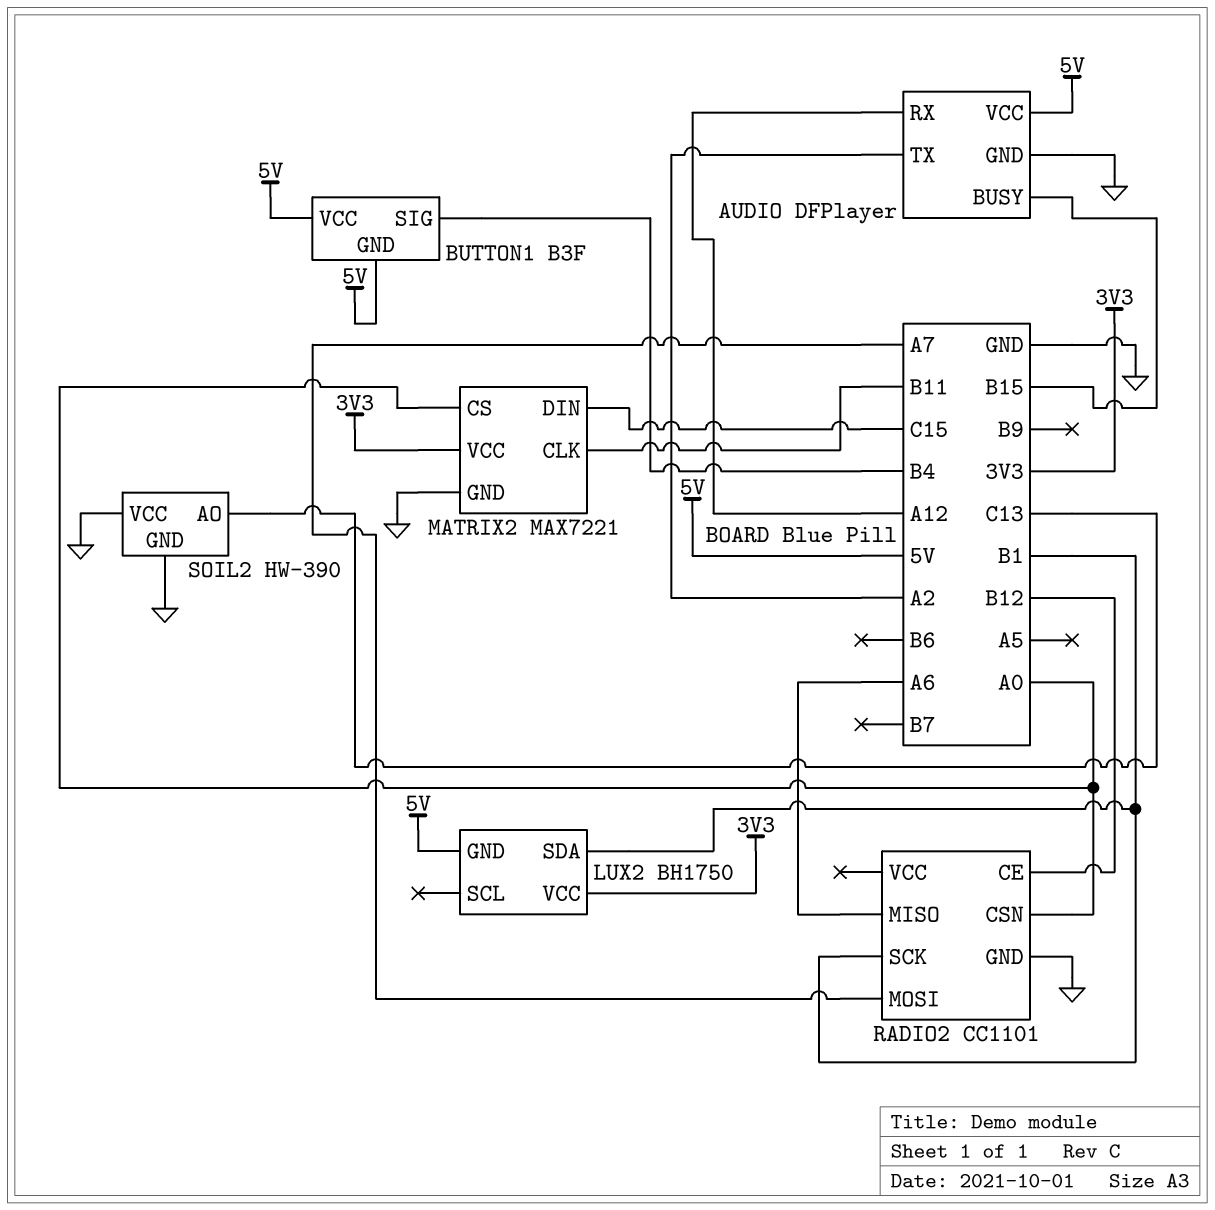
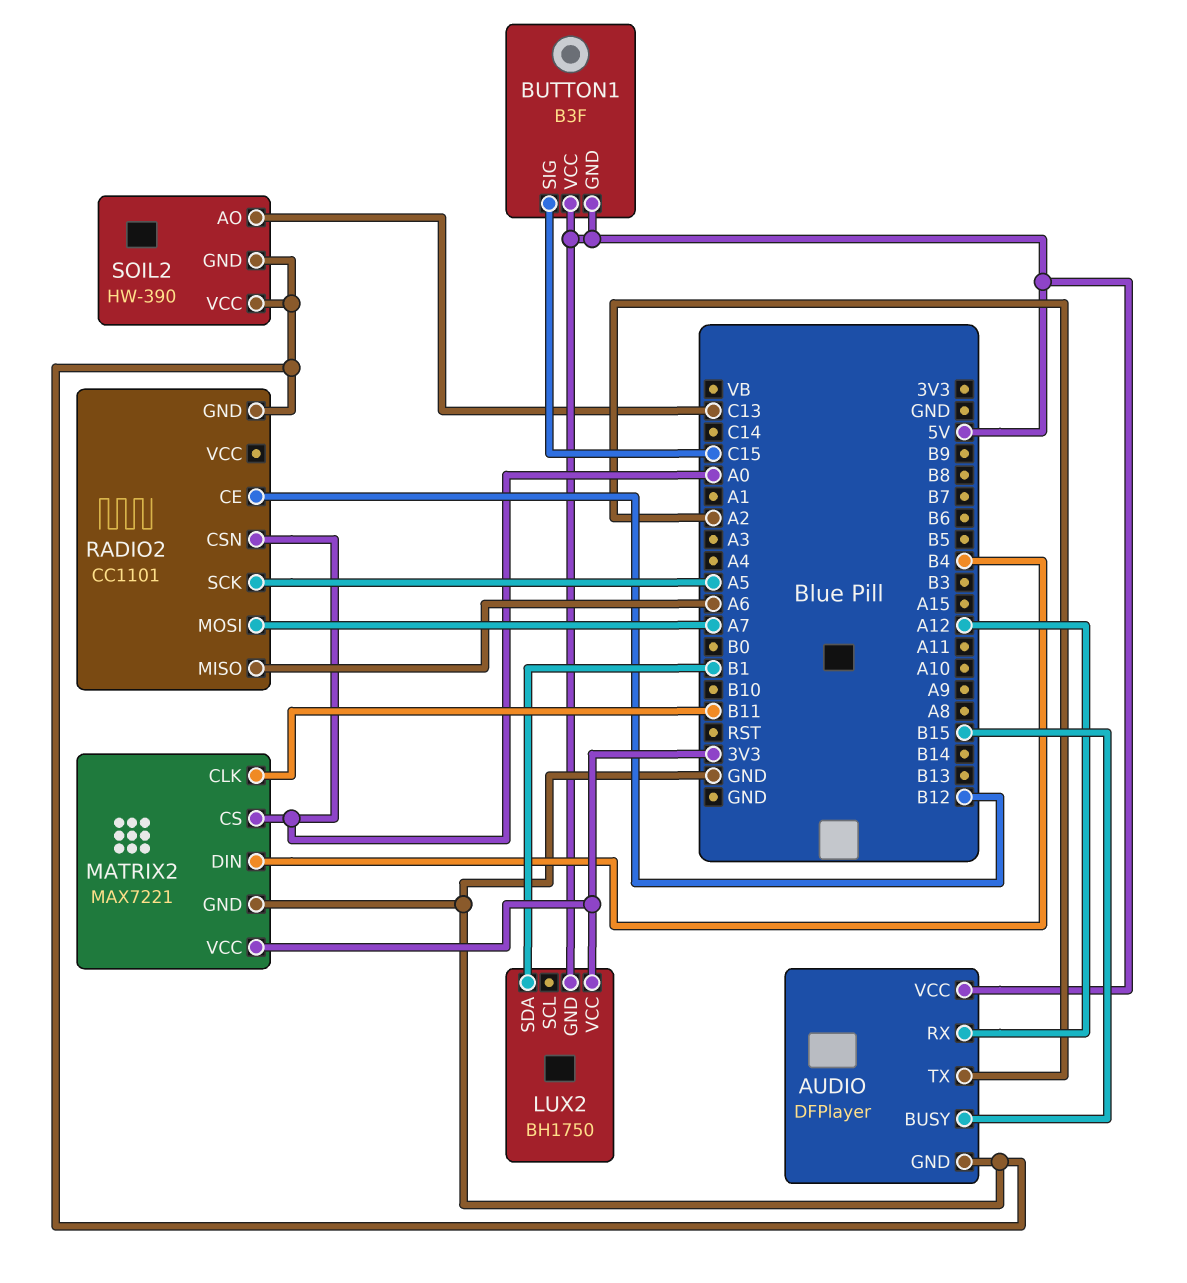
BUTTON1 pin SIG: B4 -> C15
MATRIX2 pin DIN: C15 -> B4
RADIO2 pin SCK: B1 -> A5

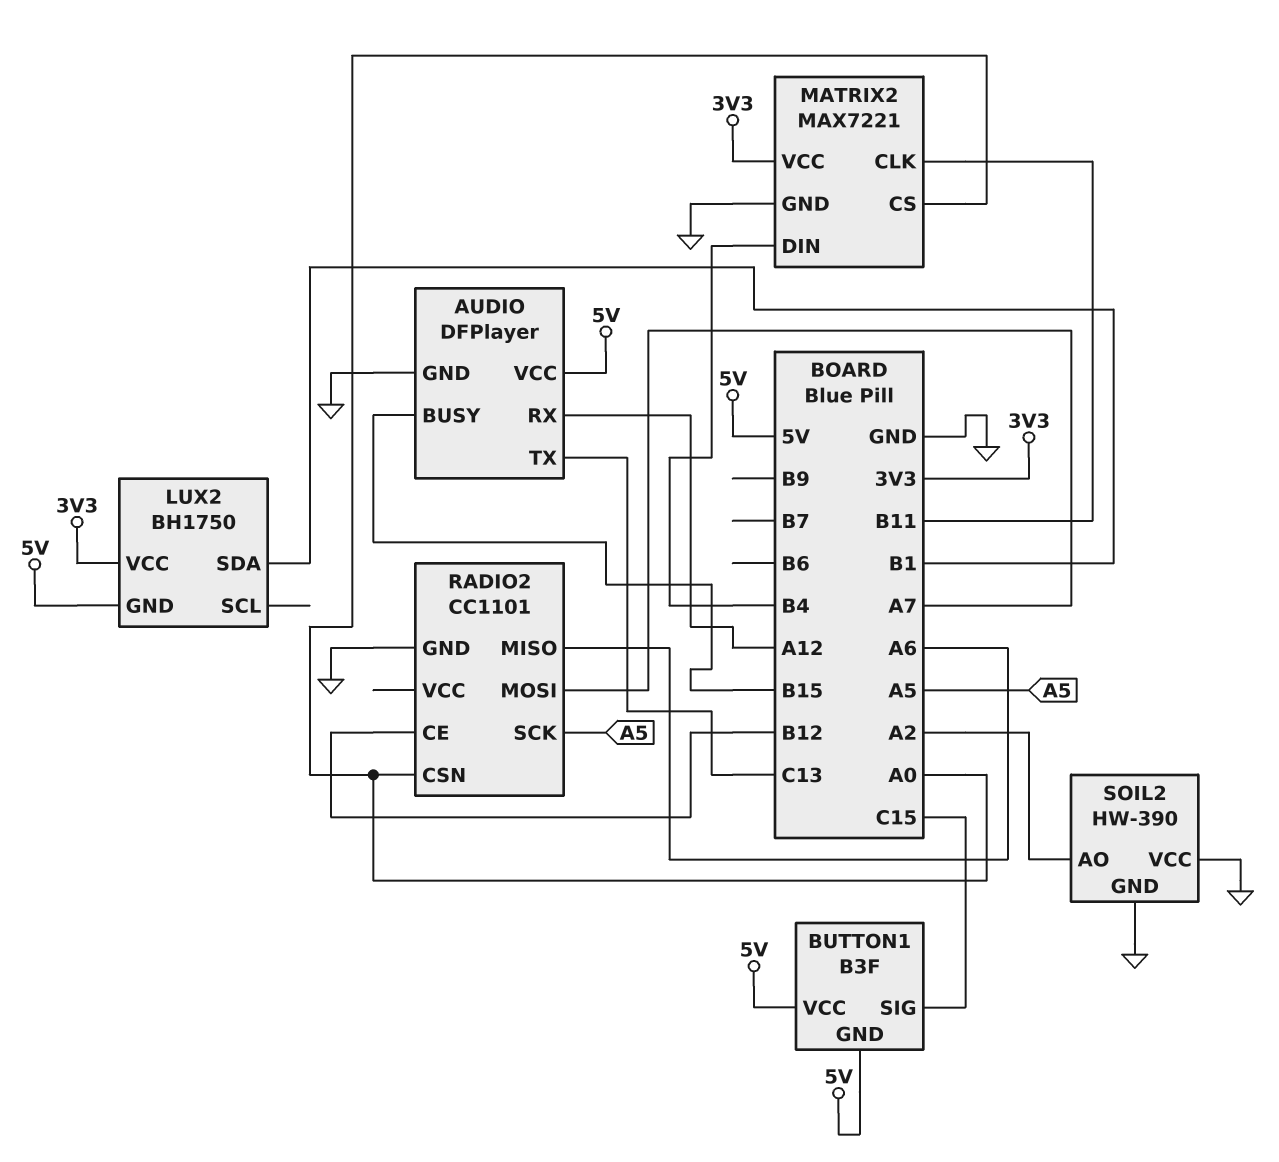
AUDIO pin TX: A2 -> C13
SOIL2 pin AO: C13 -> A2

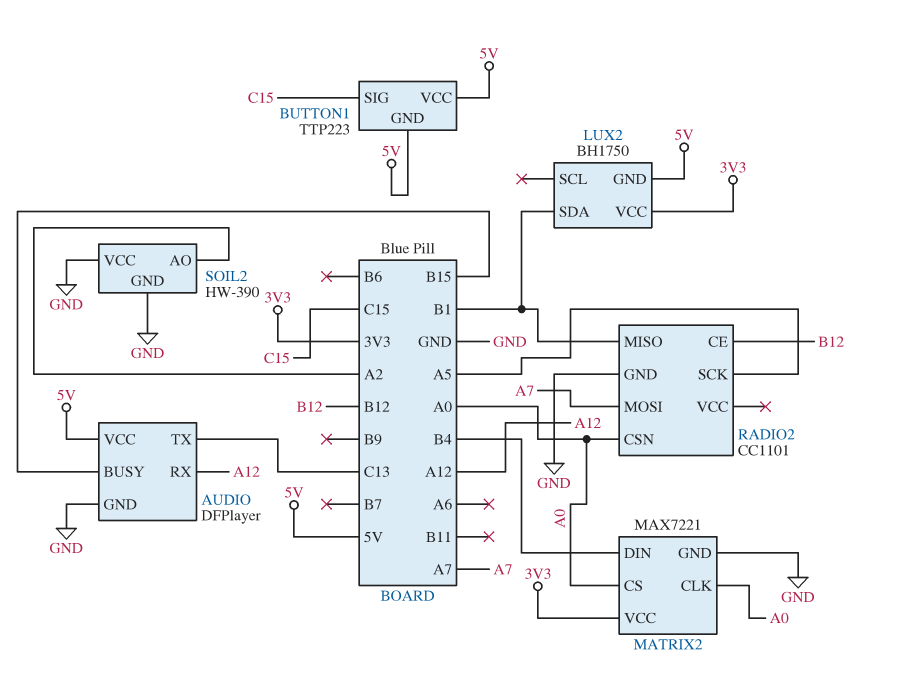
BUTTON1: B3F -> TTP223
MATRIX2 pin CLK: B11 -> A0
RADIO2 pin MISO: A6 -> B1

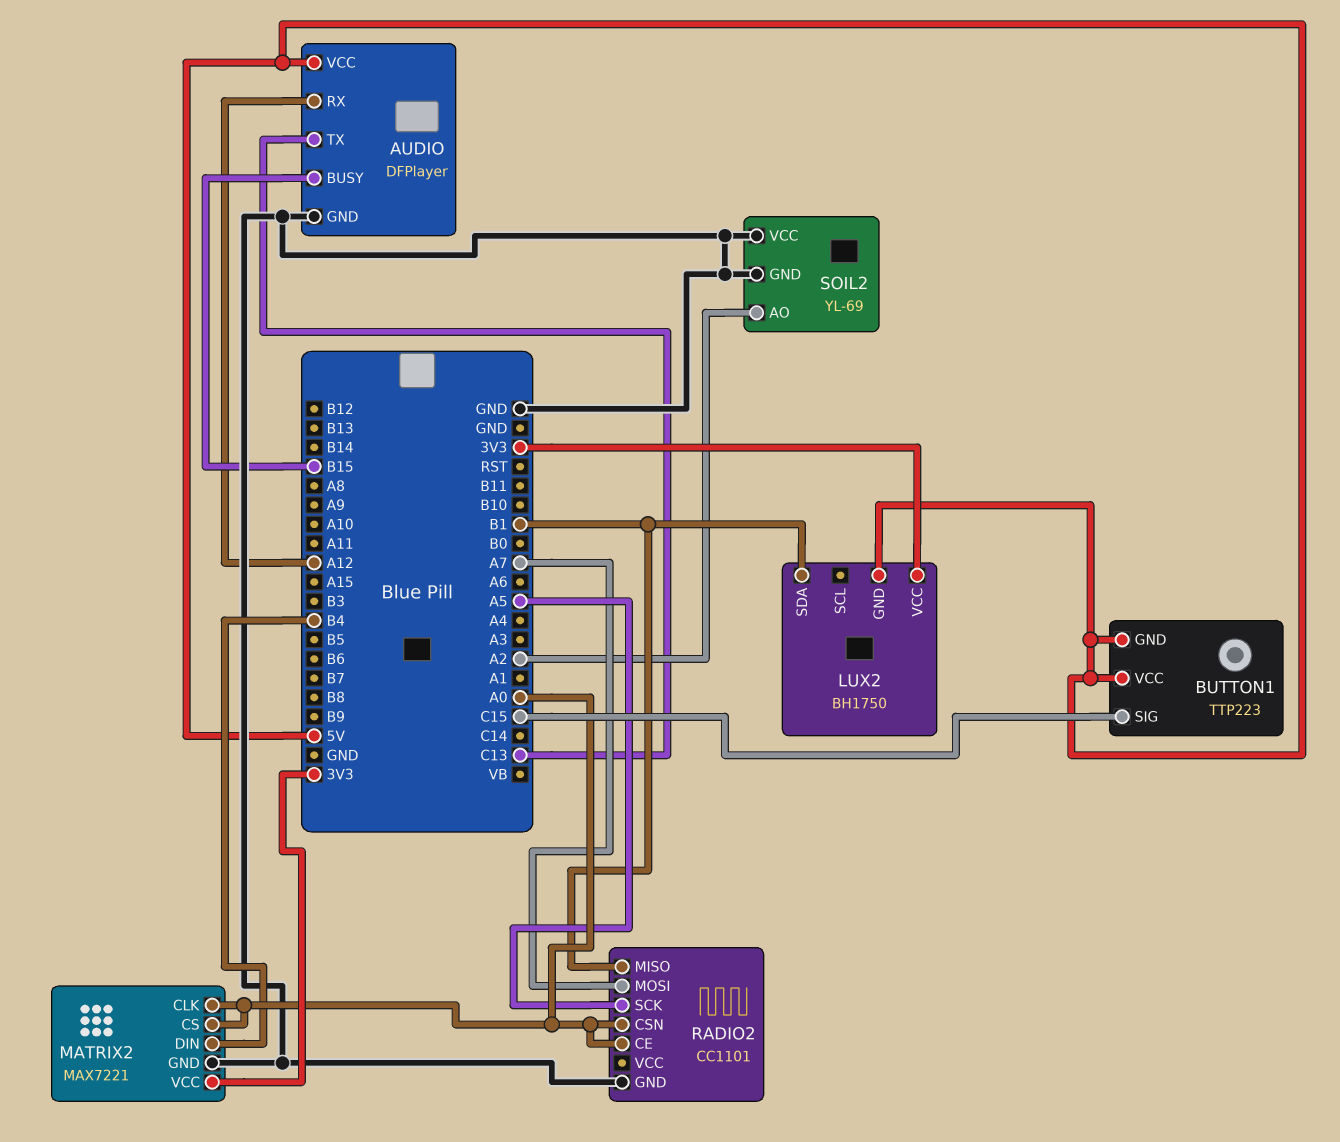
RADIO2 pin CE: B12 -> A0
SOIL2: HW-390 -> YL-69

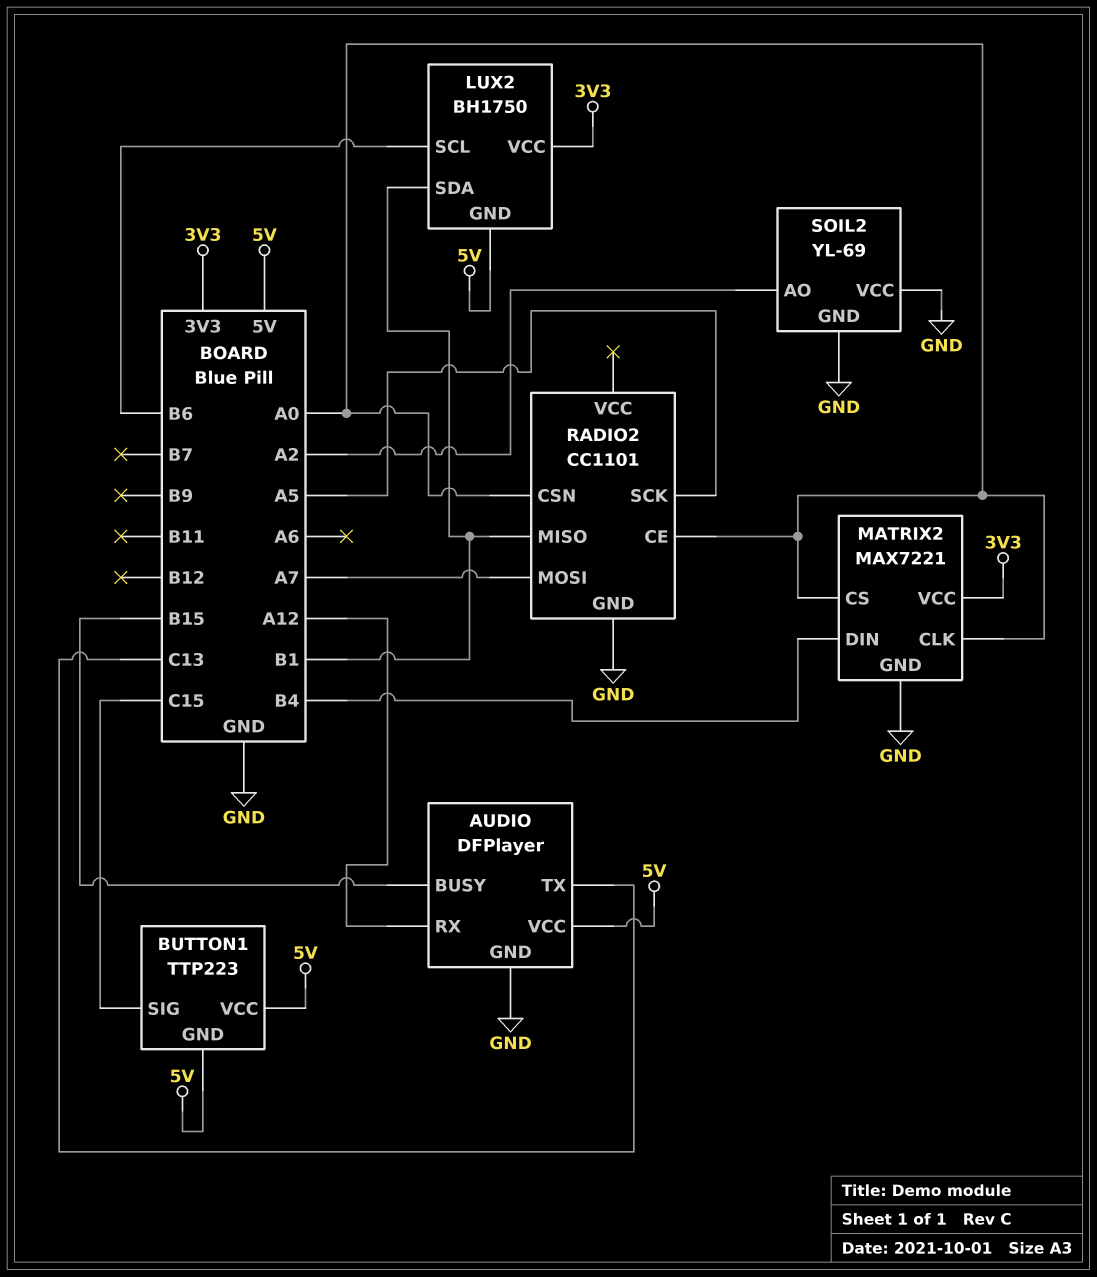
LUX2 pin SCL: none -> B6

